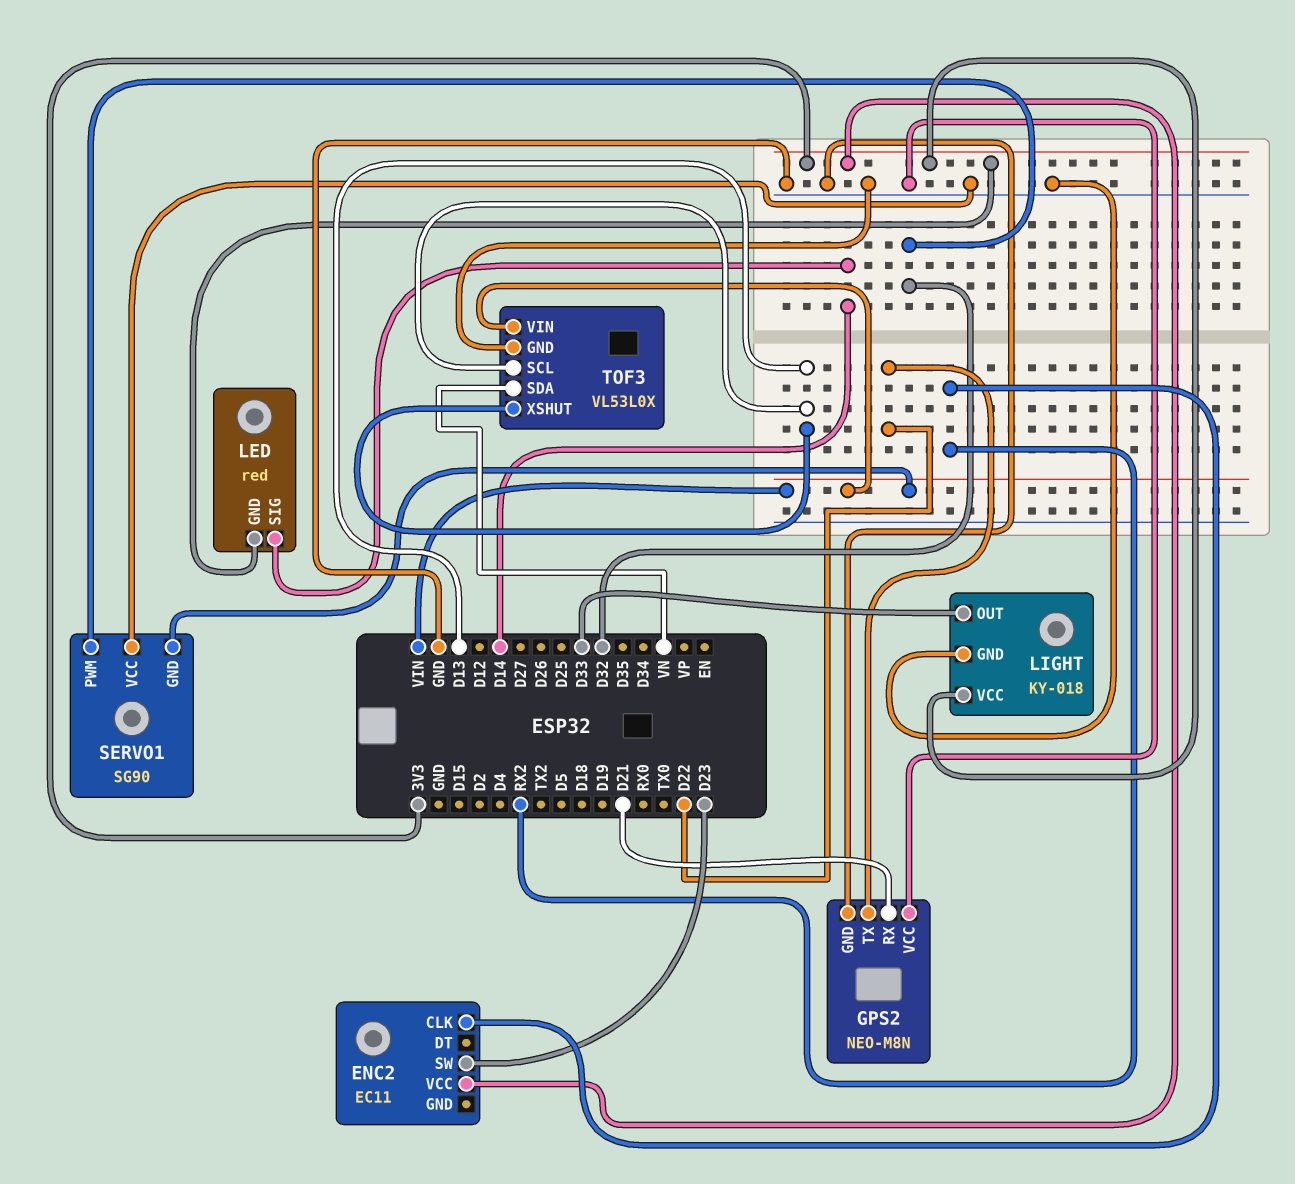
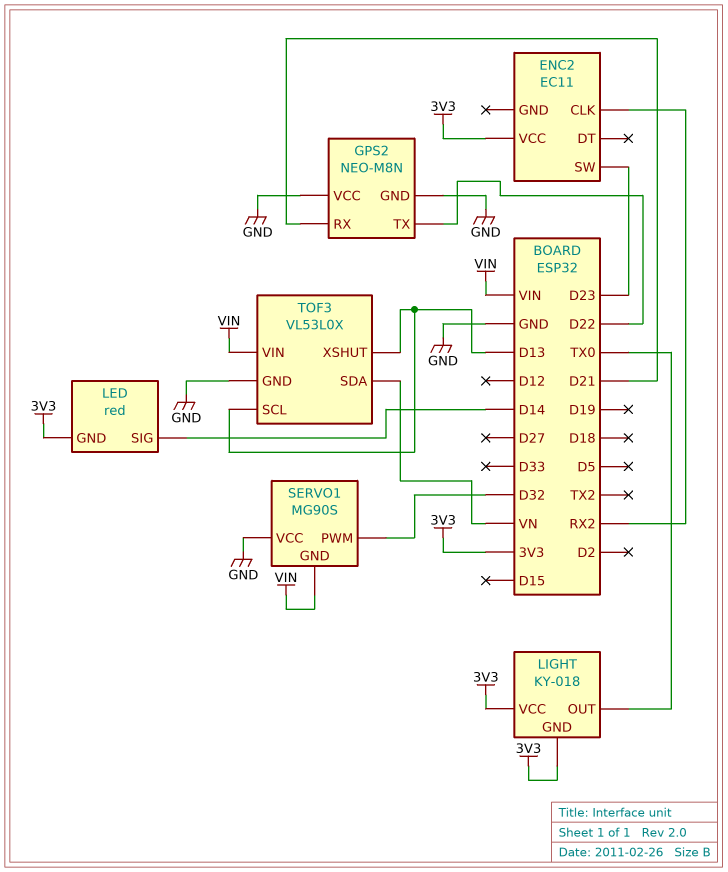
LIGHT pin GND: GND -> 3V3
LIGHT pin OUT: D33 -> TX0
SERVO1: SG90 -> MG90S

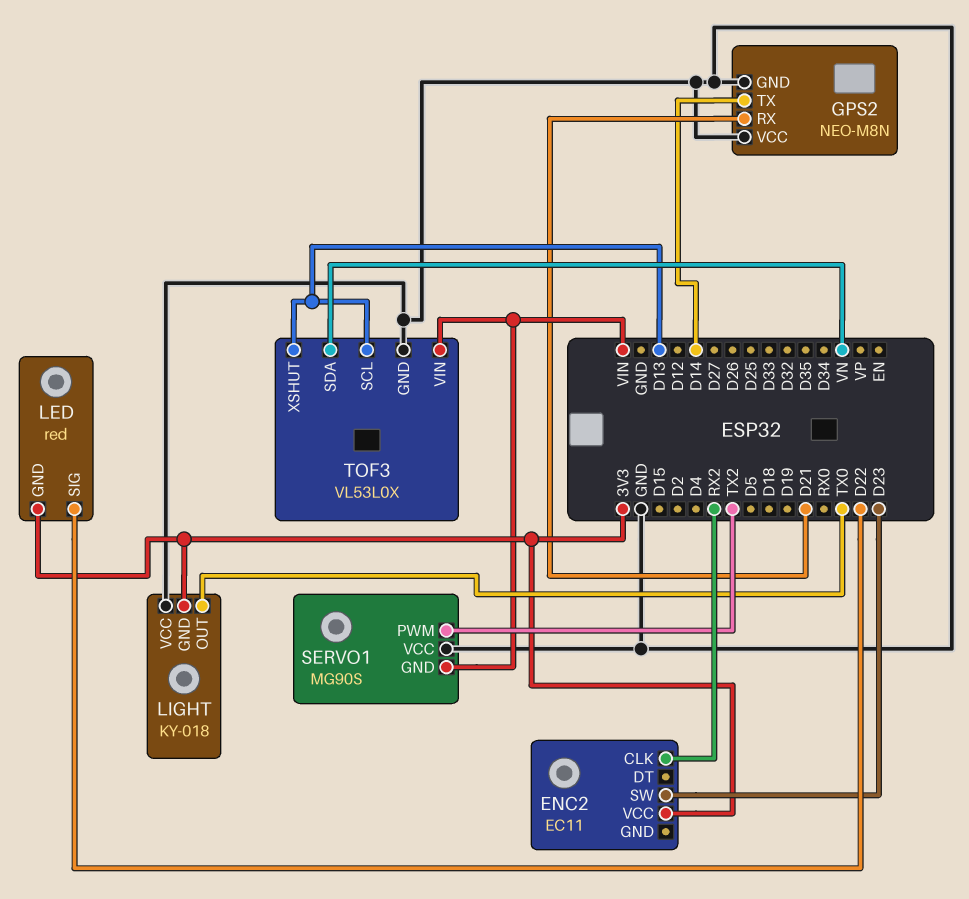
GPS2 pin TX: D22 -> D14
LED pin SIG: D14 -> D22
LIGHT pin VCC: 3V3 -> GND
SERVO1 pin PWM: D32 -> TX2

